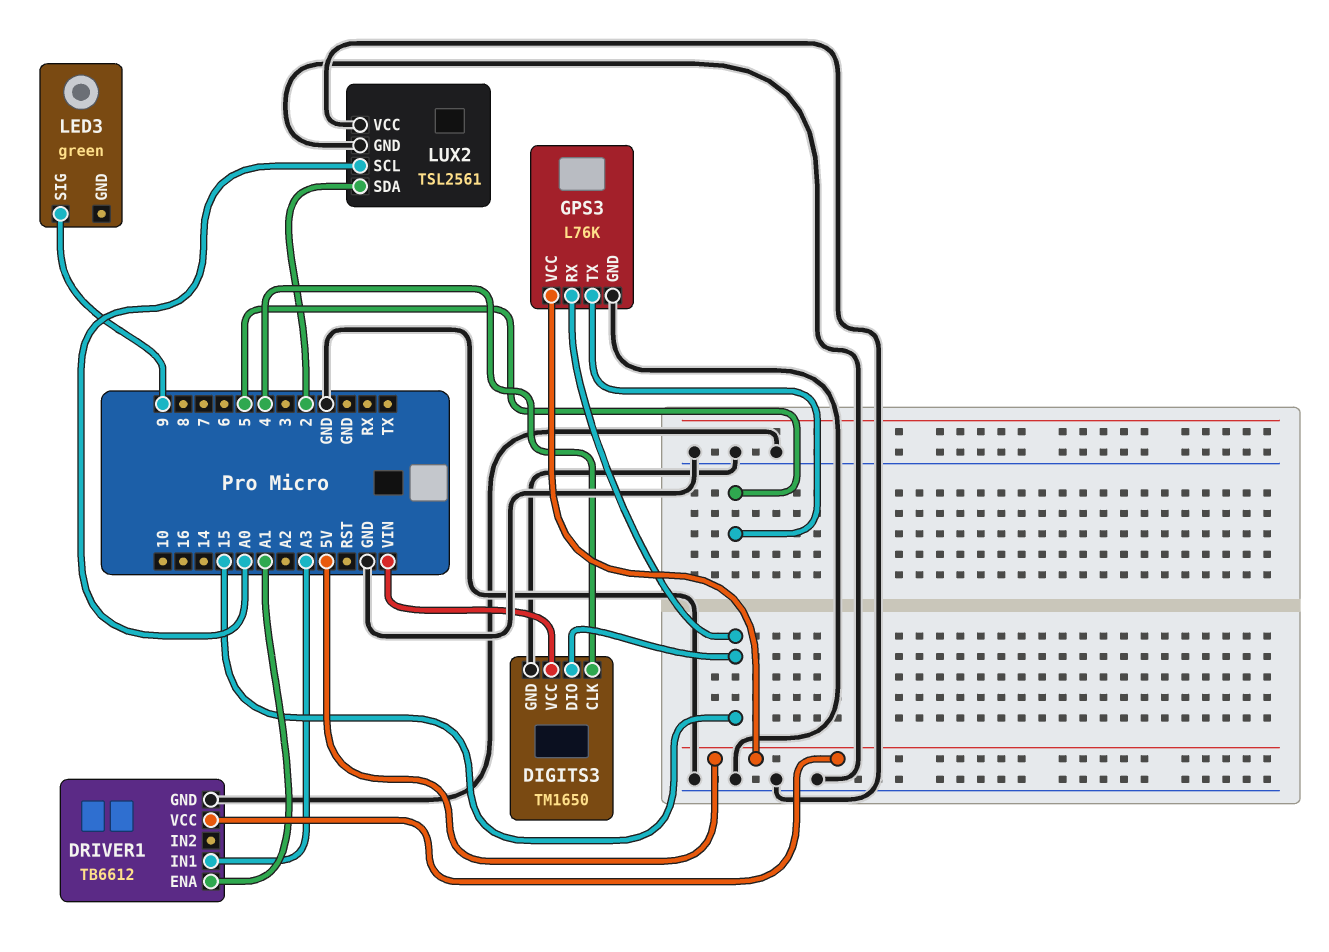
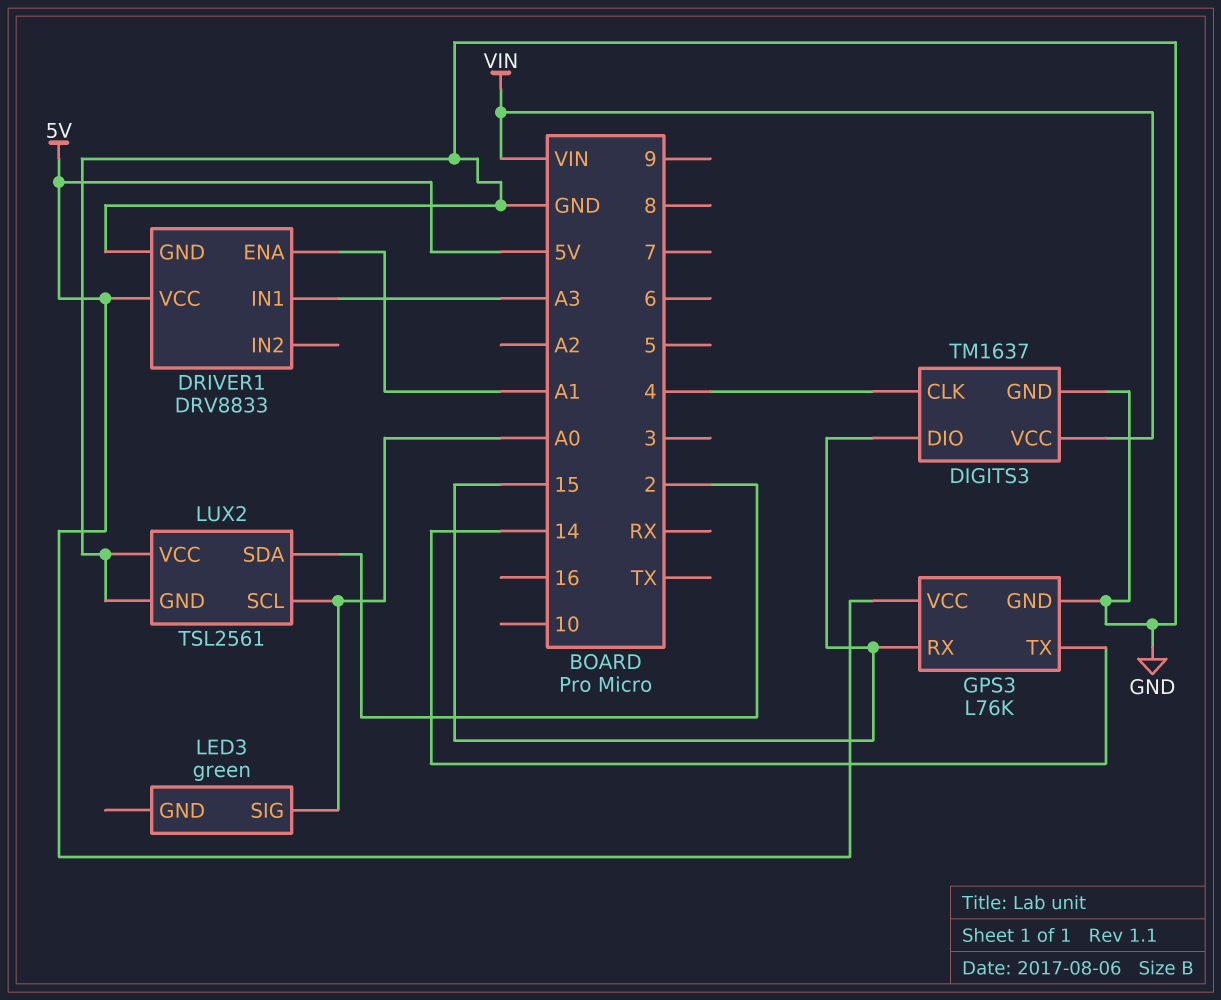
DIGITS3: TM1650 -> TM1637
DRIVER1: TB6612 -> DRV8833
GPS3 pin TX: 5 -> 14
LED3 pin SIG: 9 -> A0

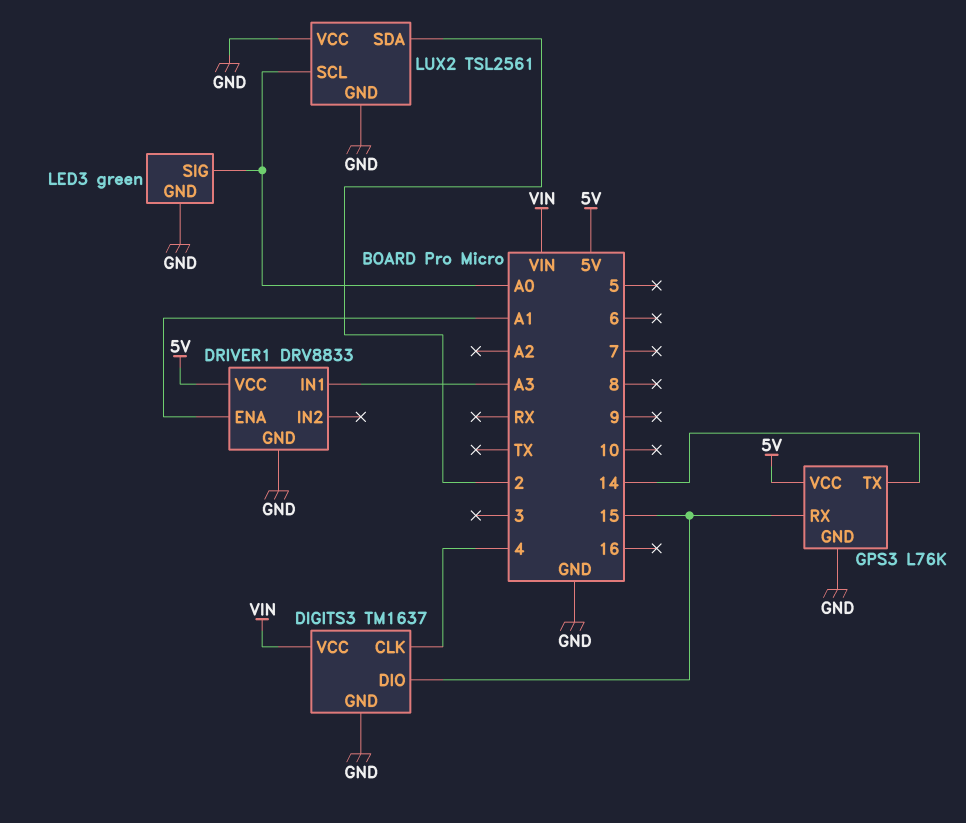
LED3 pin GND: none -> GND

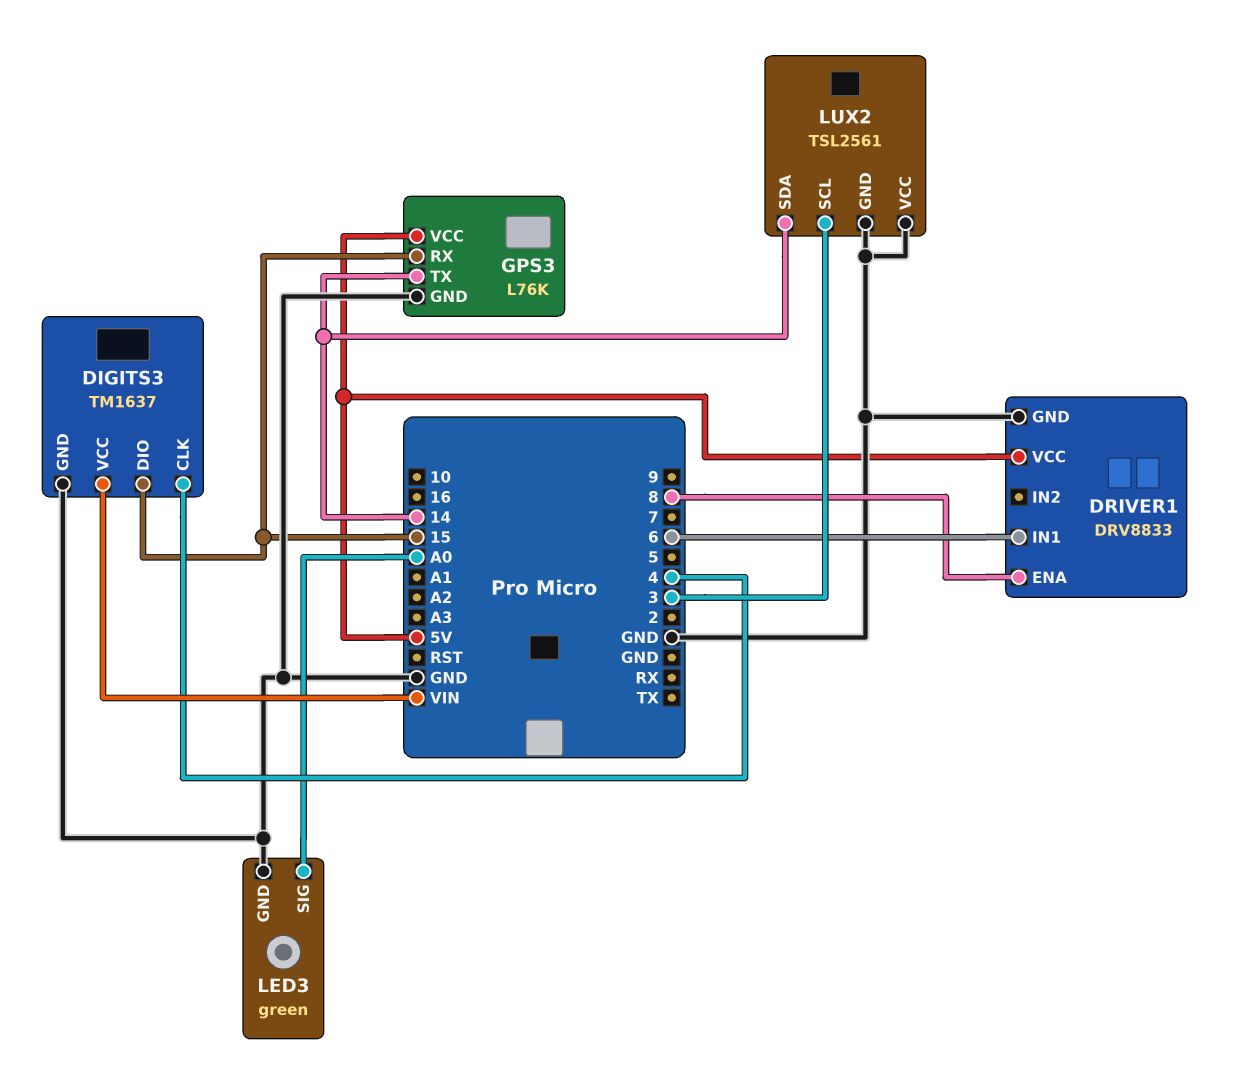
DRIVER1 pin ENA: A1 -> 8
DRIVER1 pin IN1: A3 -> 6
LUX2 pin SCL: A0 -> 3
LUX2 pin SDA: 2 -> 14

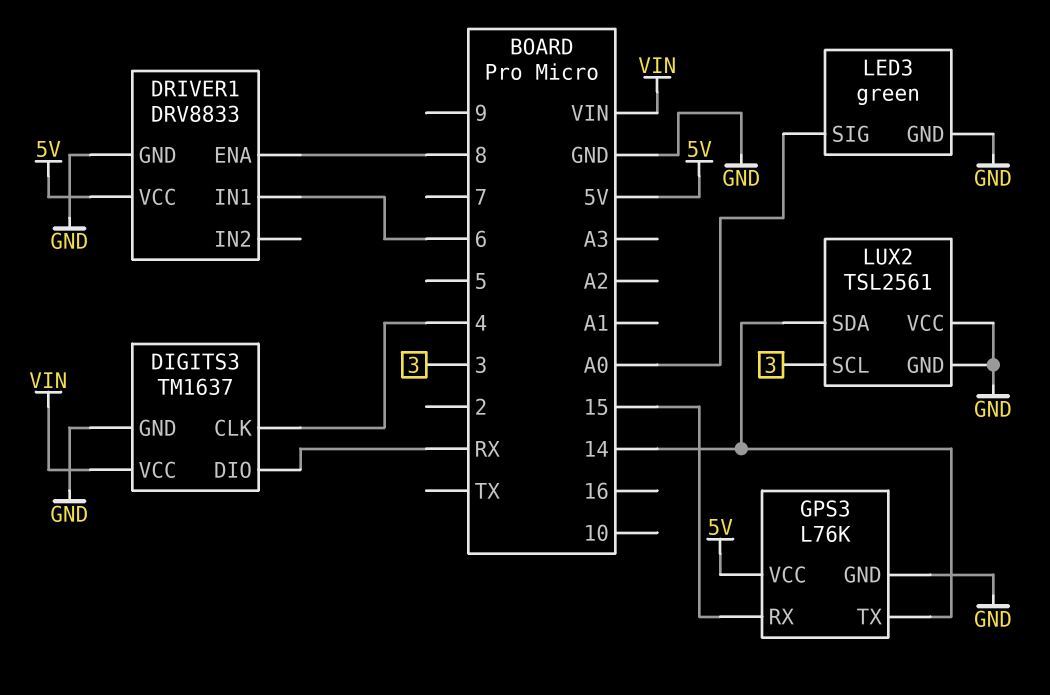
DIGITS3 pin DIO: 15 -> RX

